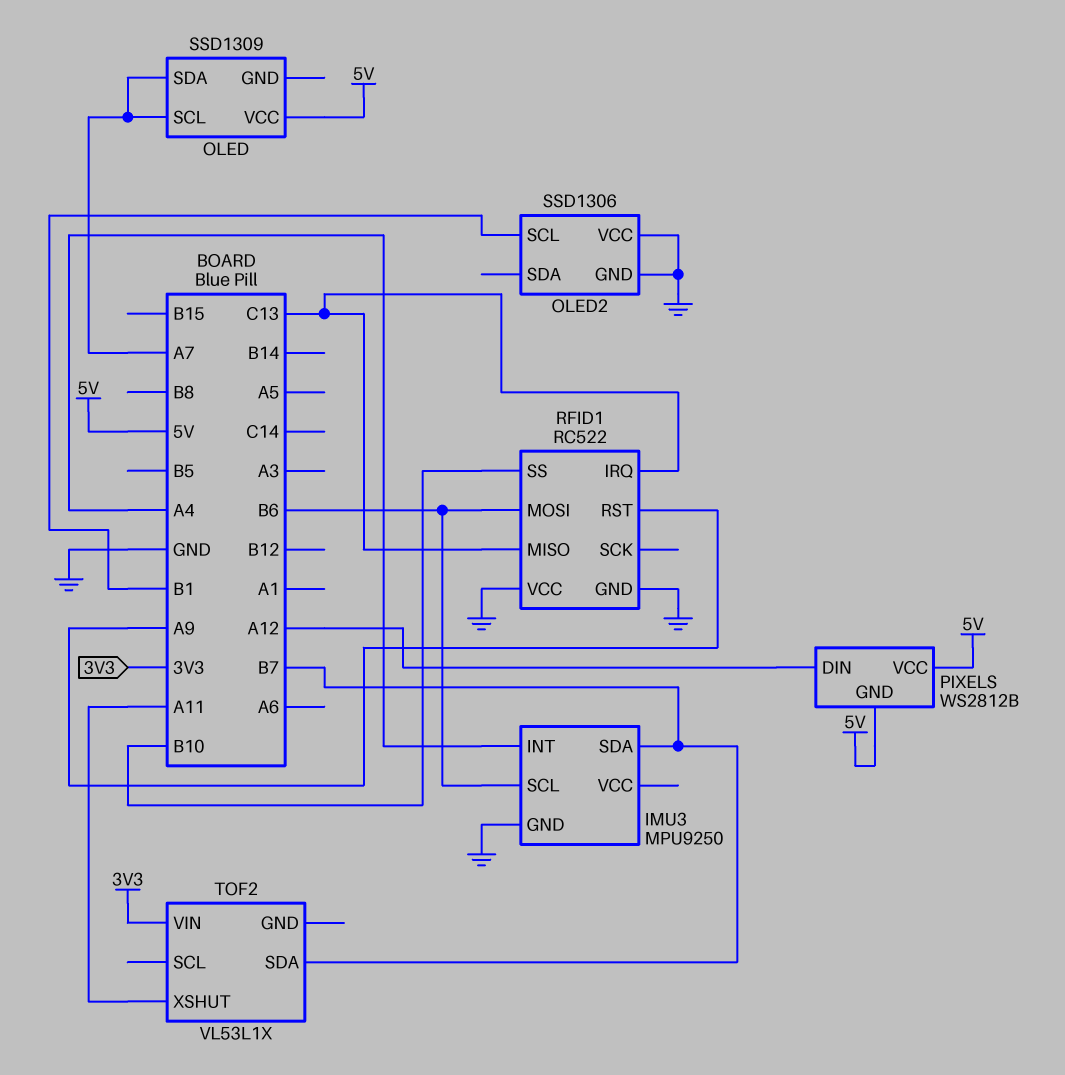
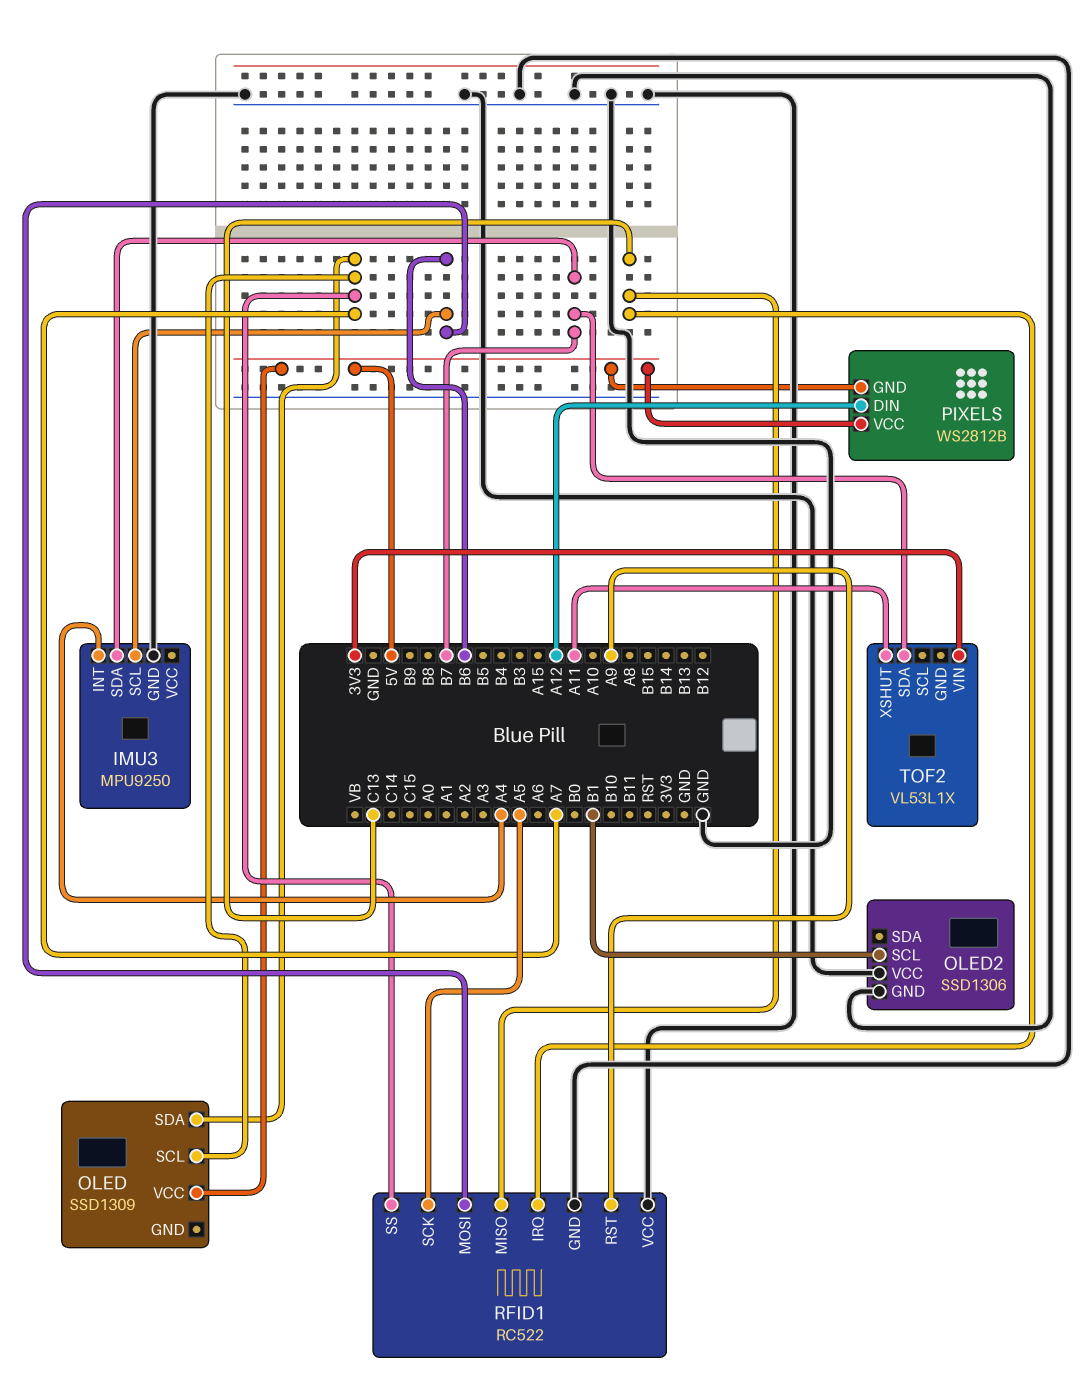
RFID1 pin SCK: none -> A5
RFID1 pin SS: B10 -> A7

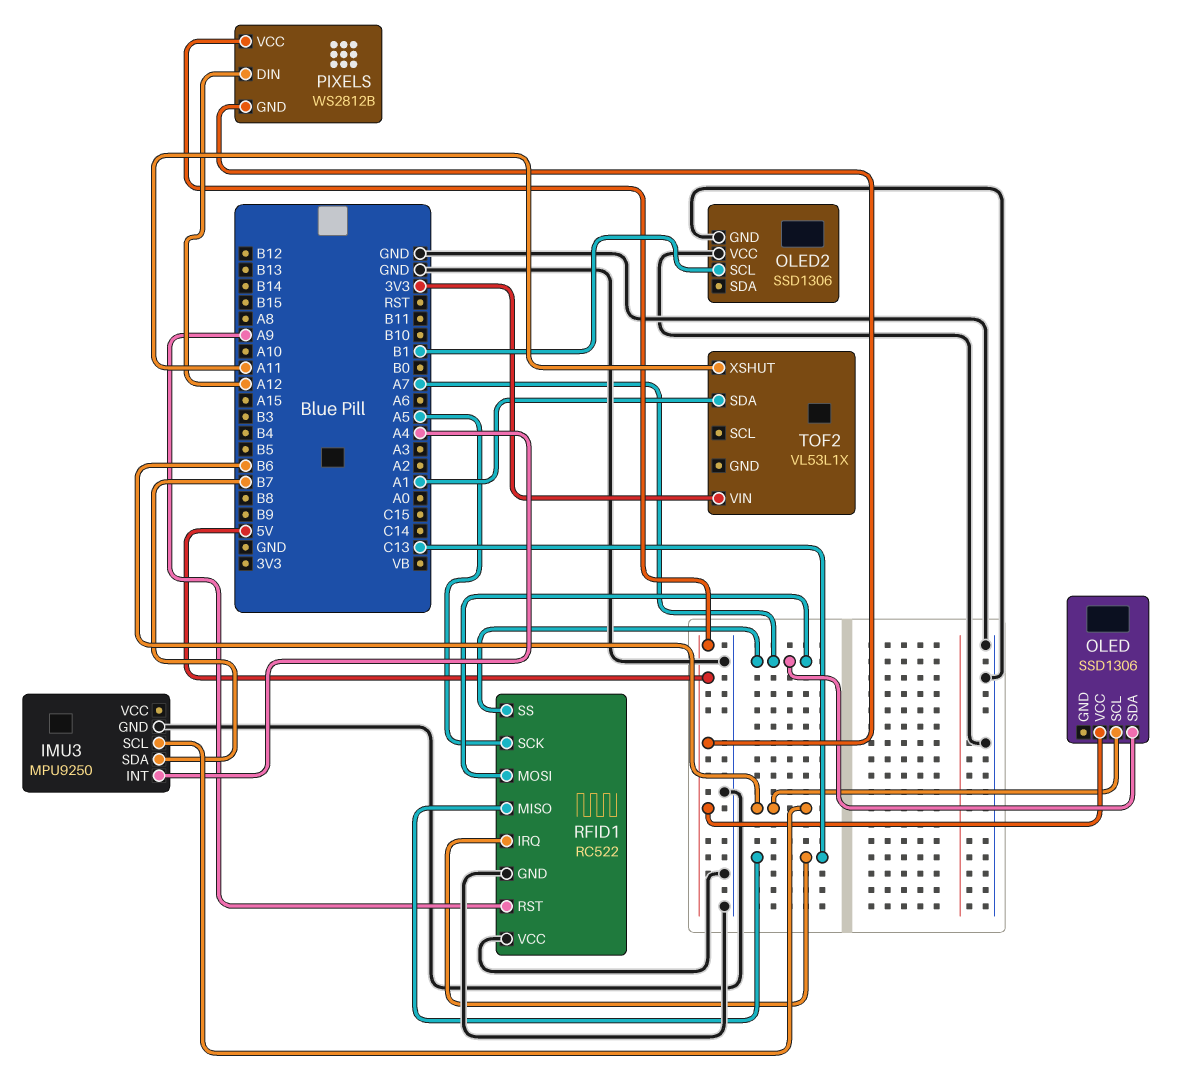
OLED: SSD1309 -> SSD1306
OLED pin SCL: A7 -> B6
RFID1 pin MOSI: B6 -> A7
TOF2 pin SDA: B7 -> A1

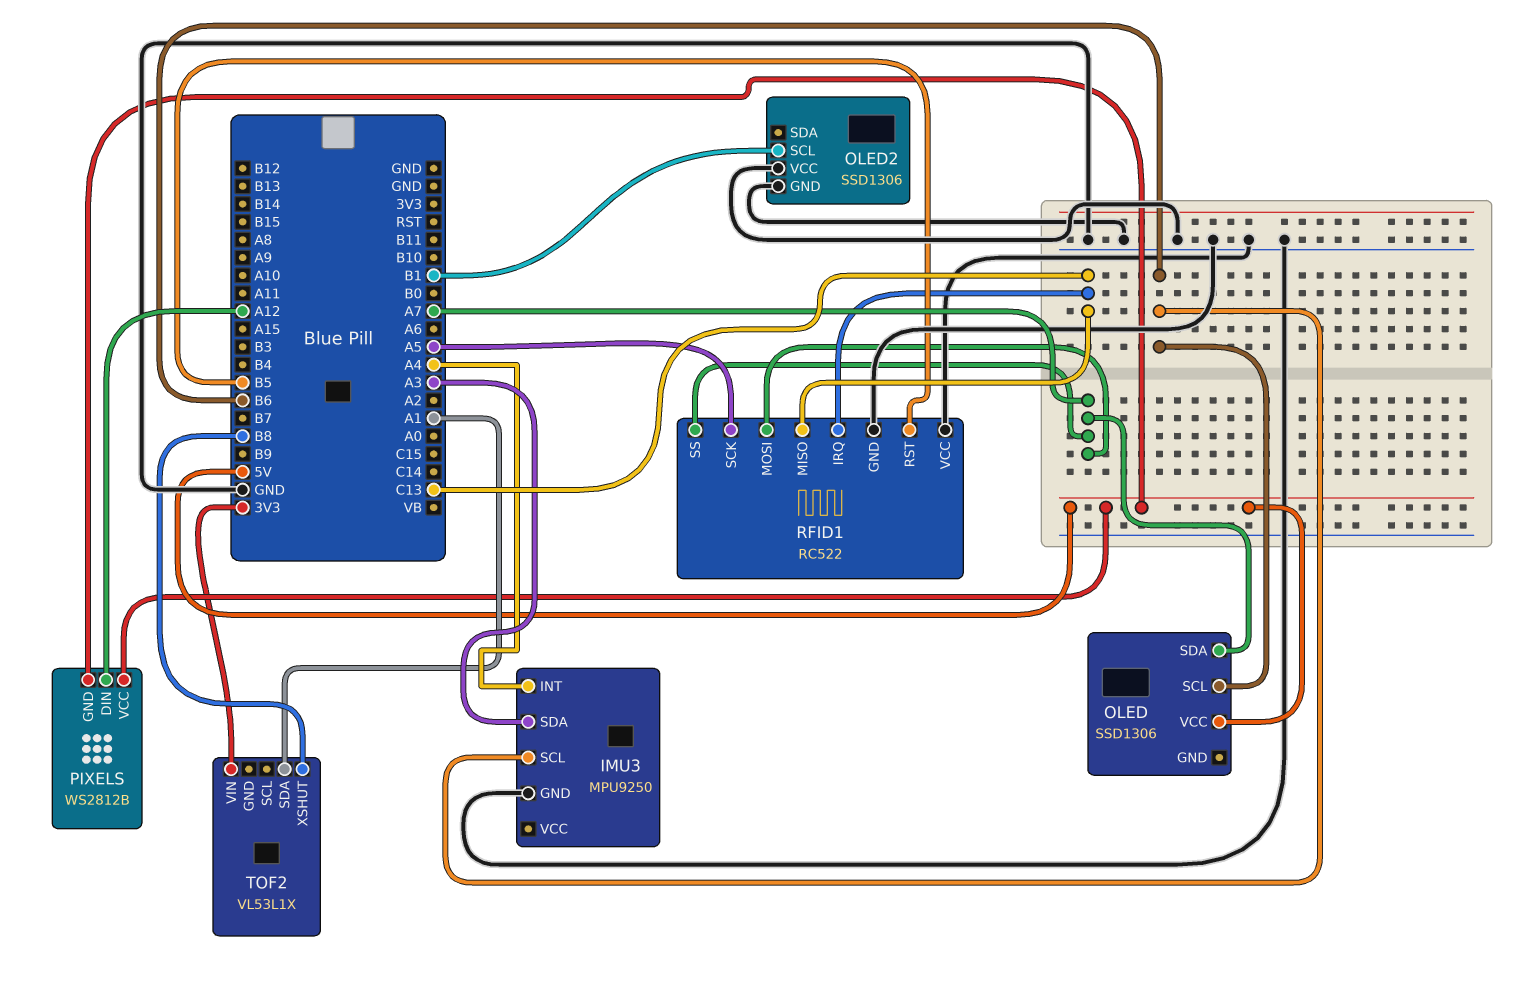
IMU3 pin SDA: B7 -> A3
RFID1 pin RST: A9 -> B5
TOF2 pin XSHUT: A11 -> B8

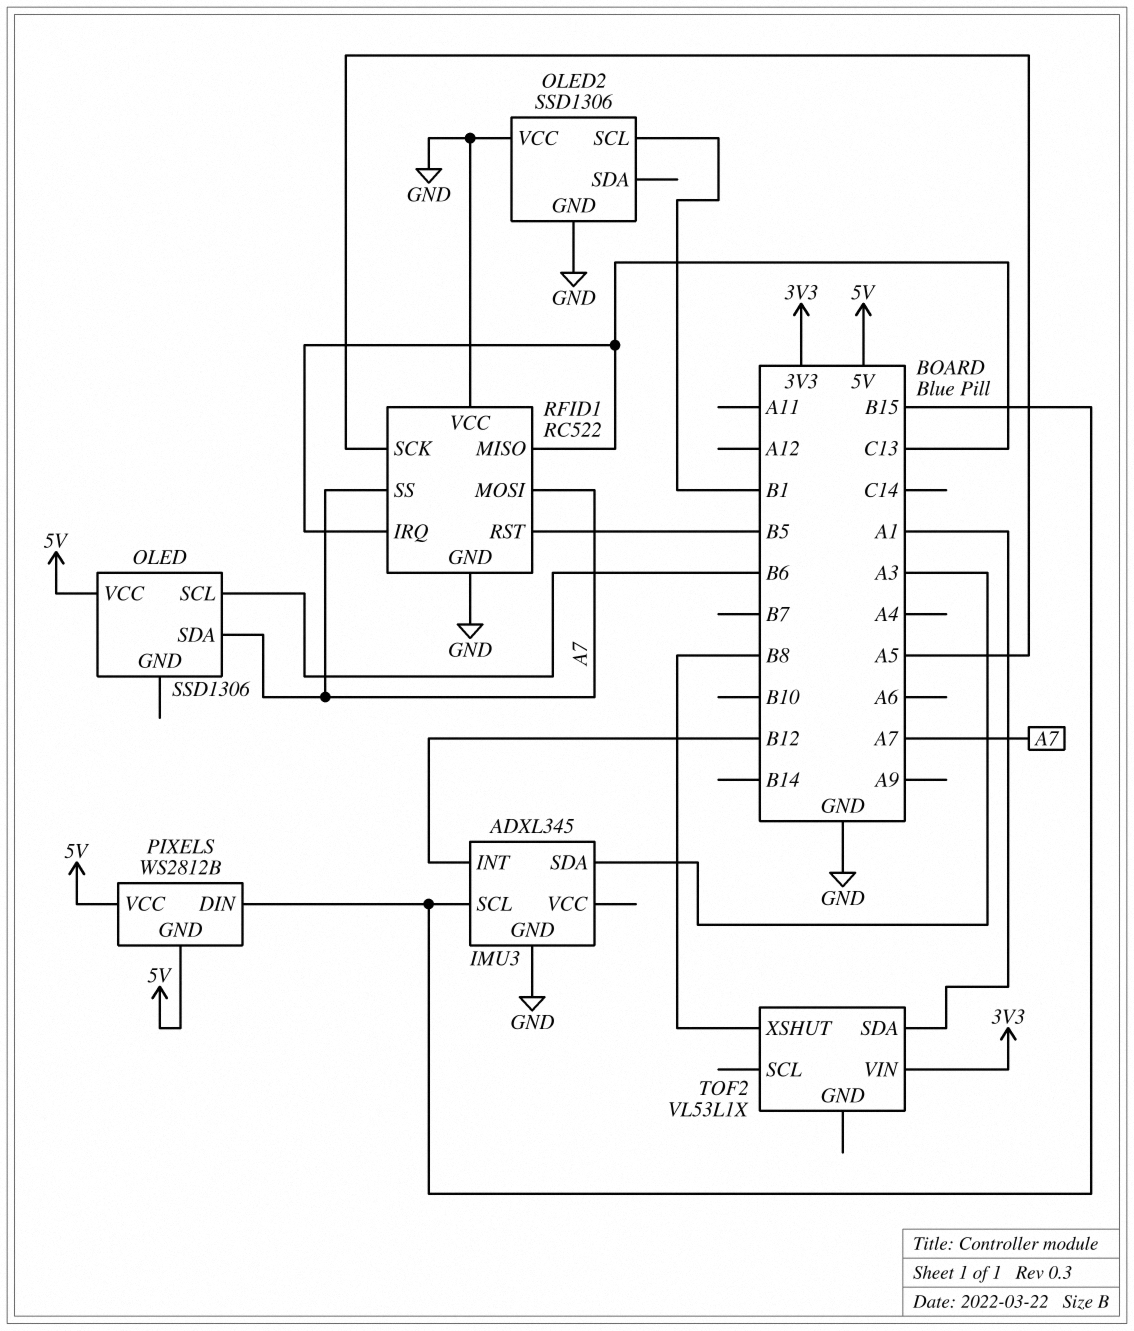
IMU3: MPU9250 -> ADXL345
IMU3 pin INT: A4 -> B12
IMU3 pin SCL: B6 -> B15
PIXELS pin DIN: A12 -> B15

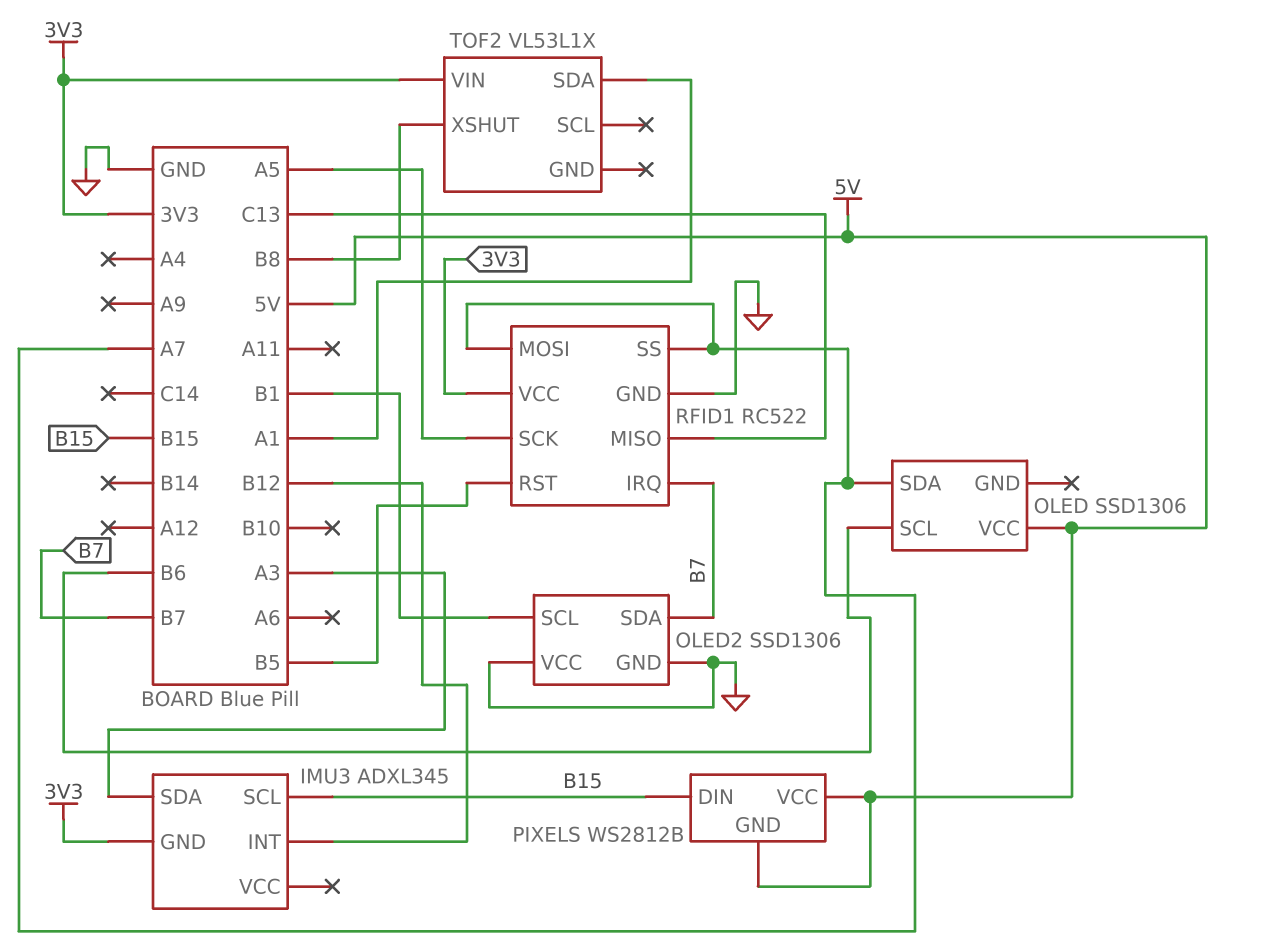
IMU3 pin GND: GND -> 3V3
OLED2 pin SDA: none -> B7
RFID1 pin IRQ: C13 -> B7
RFID1 pin VCC: GND -> 3V3

